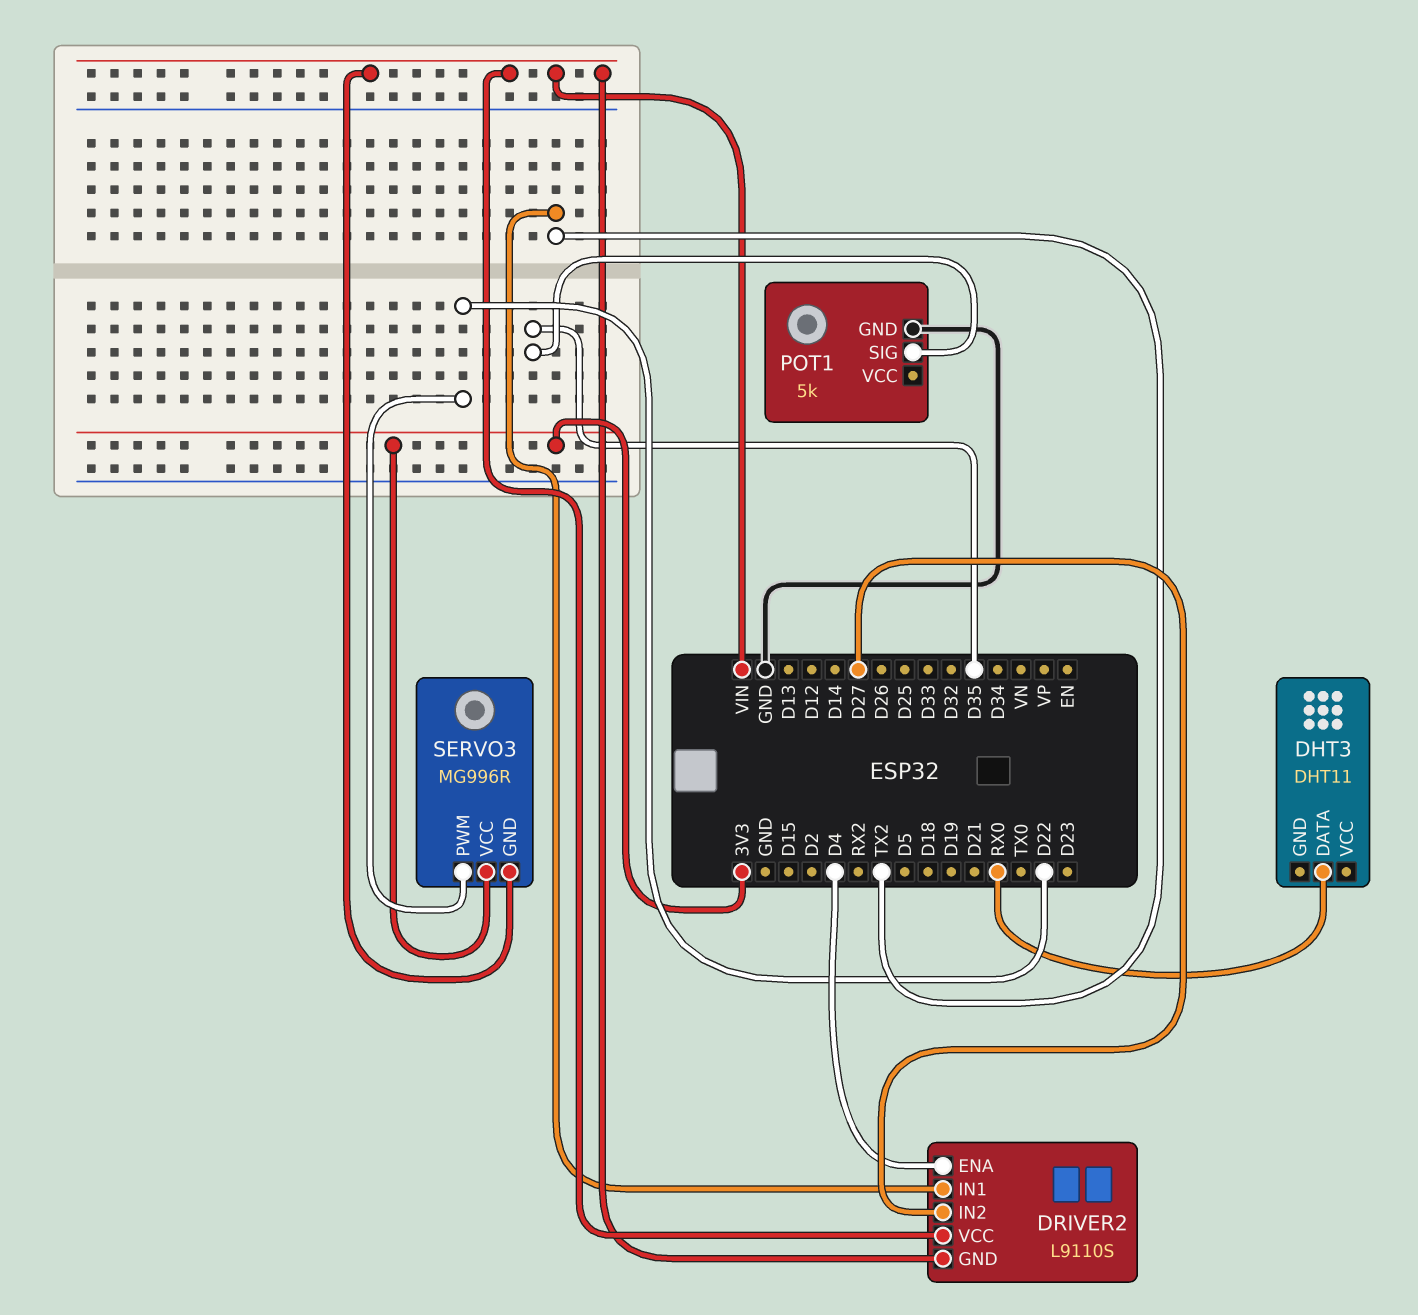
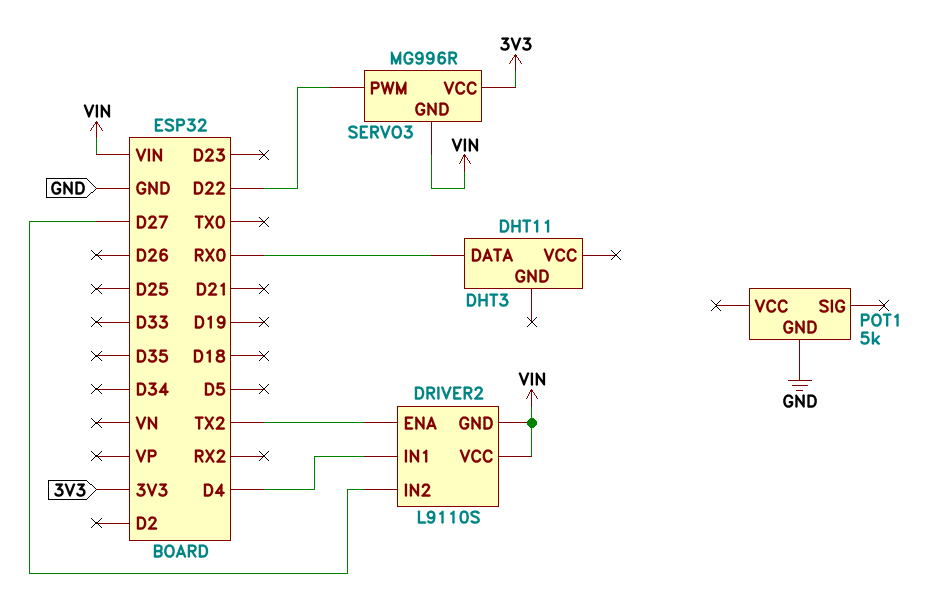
DRIVER2 pin ENA: D4 -> TX2
DRIVER2 pin IN1: TX2 -> D4
POT1 pin SIG: D35 -> none

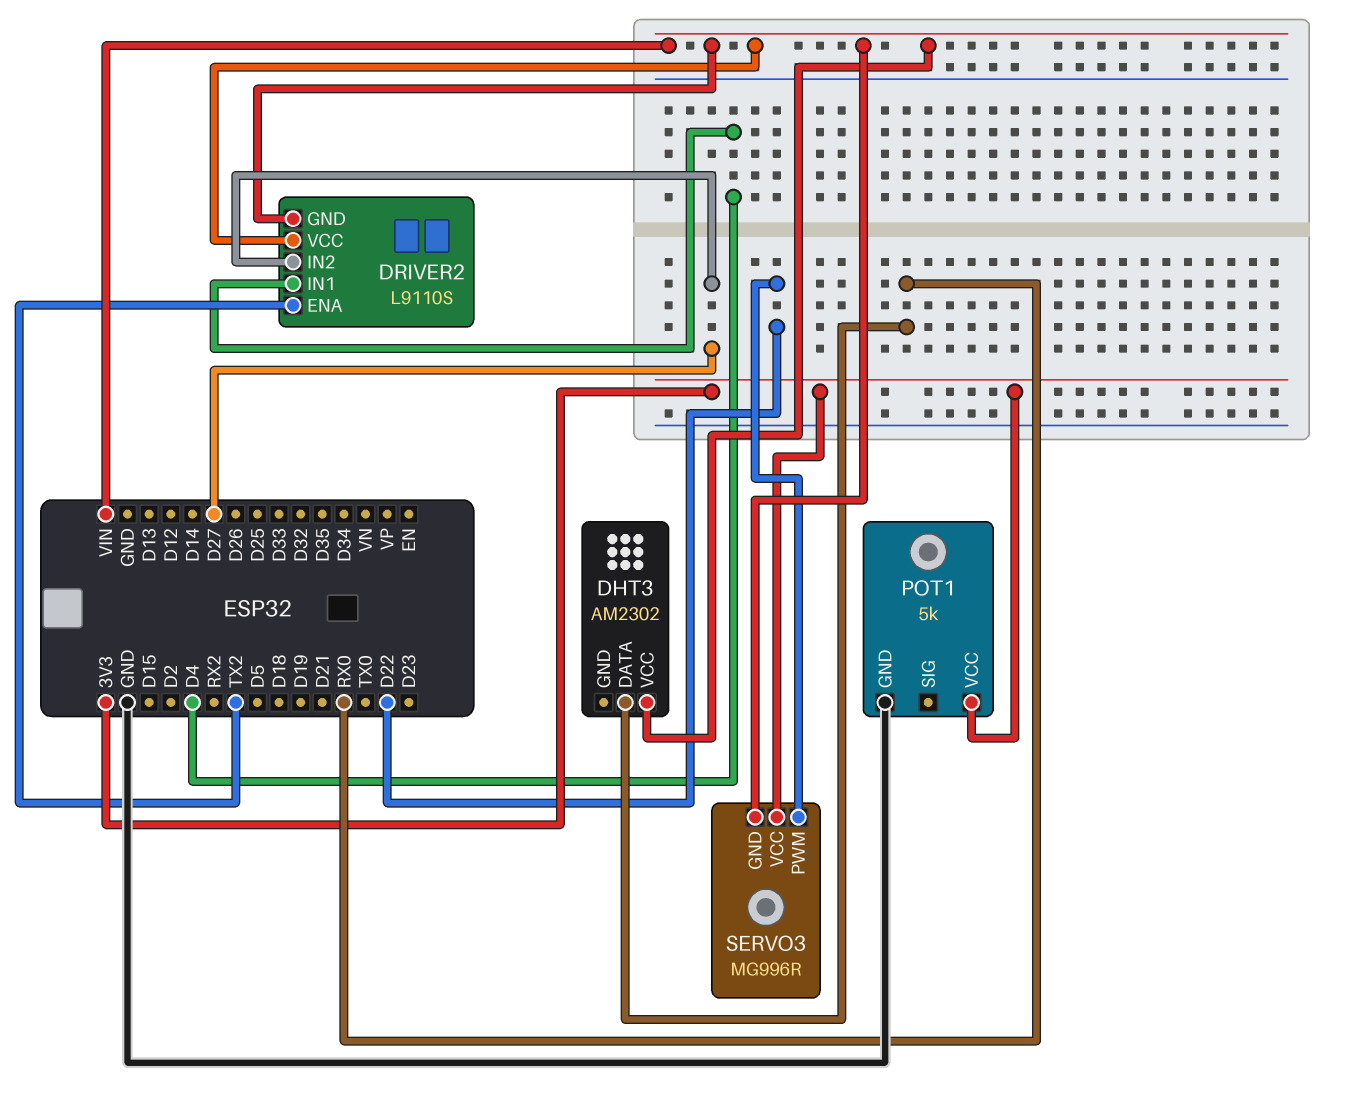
DHT3: DHT11 -> AM2302
DHT3 pin VCC: none -> VIN
POT1 pin VCC: none -> 3V3

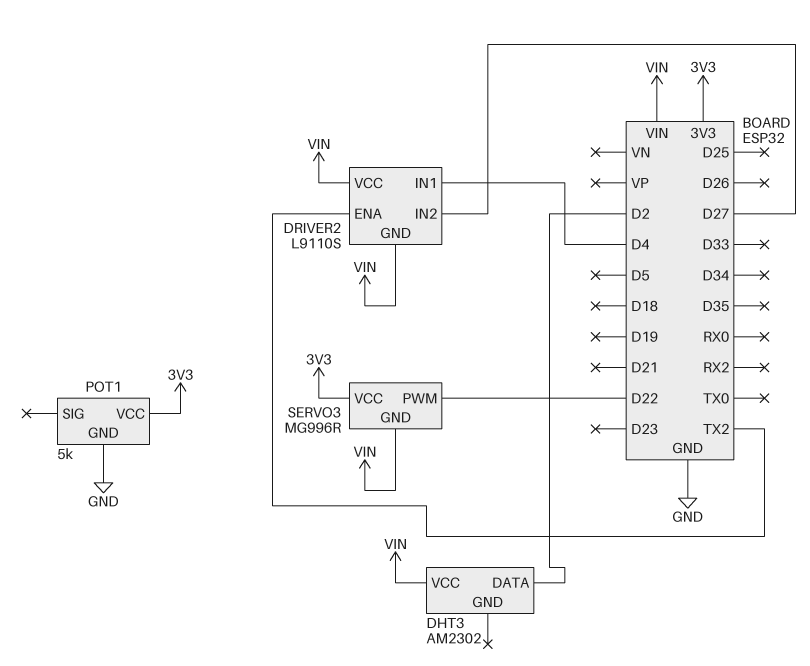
DHT3 pin DATA: RX0 -> D2

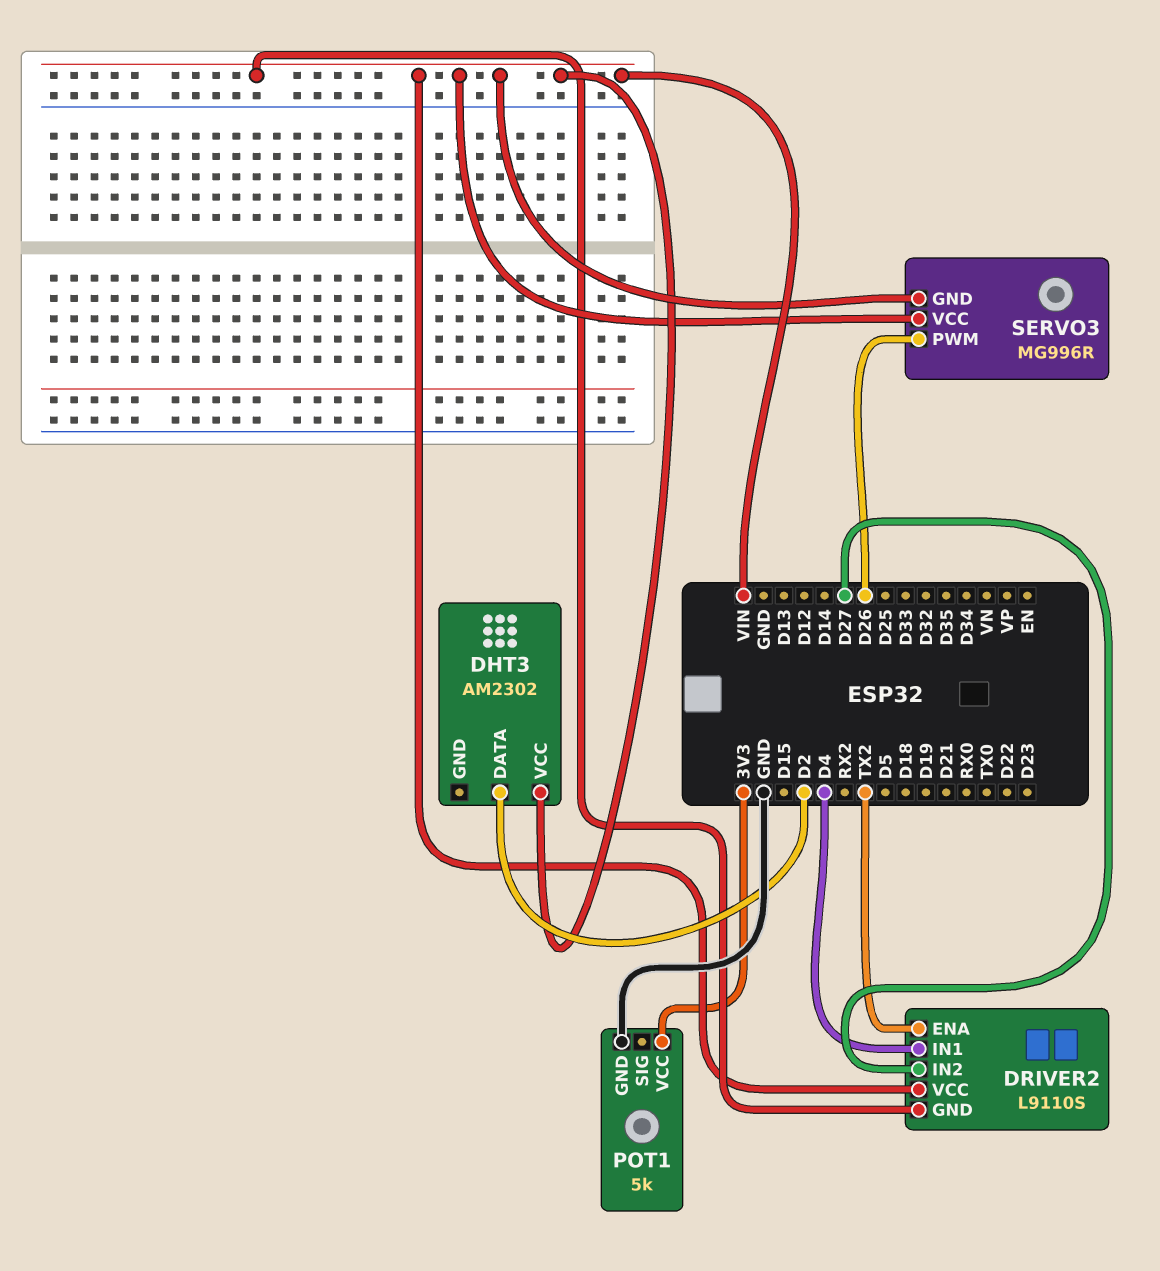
SERVO3 pin PWM: D22 -> D26
SERVO3 pin VCC: 3V3 -> VIN

